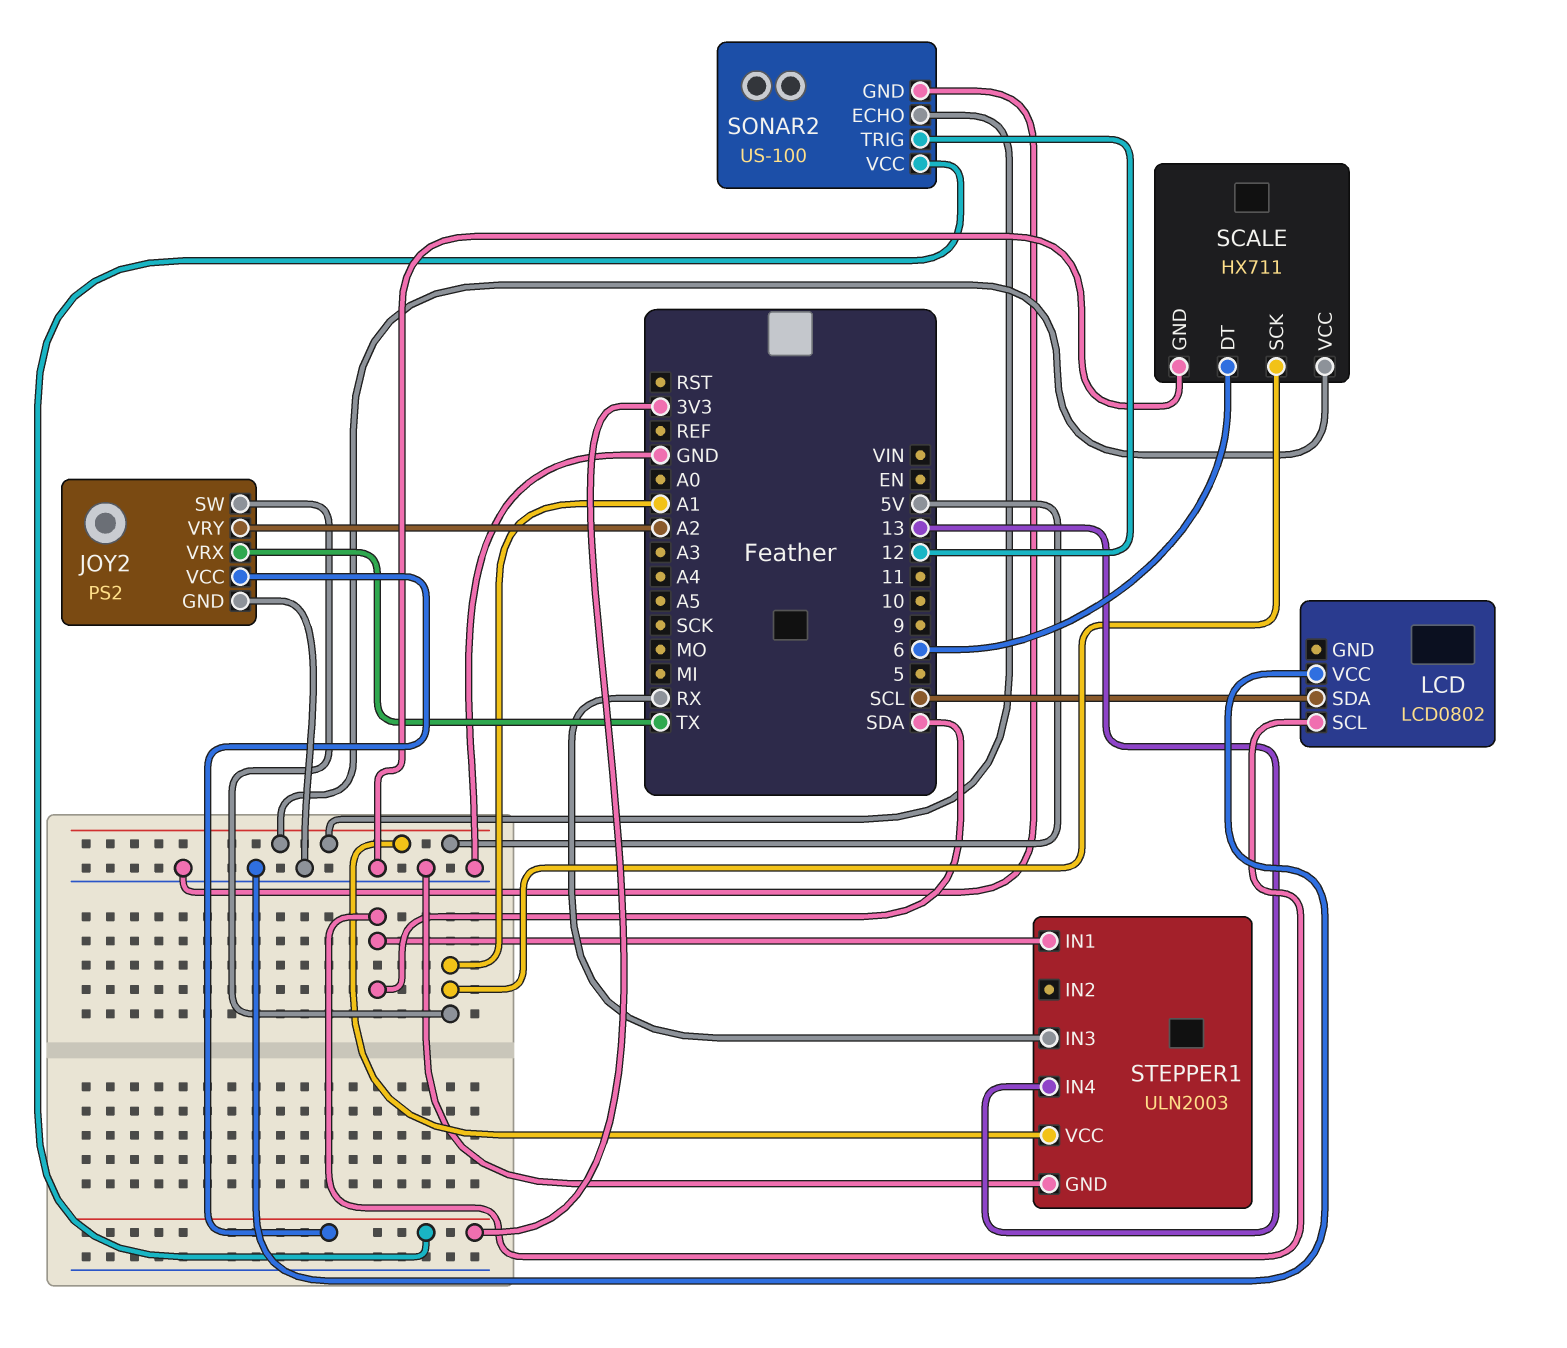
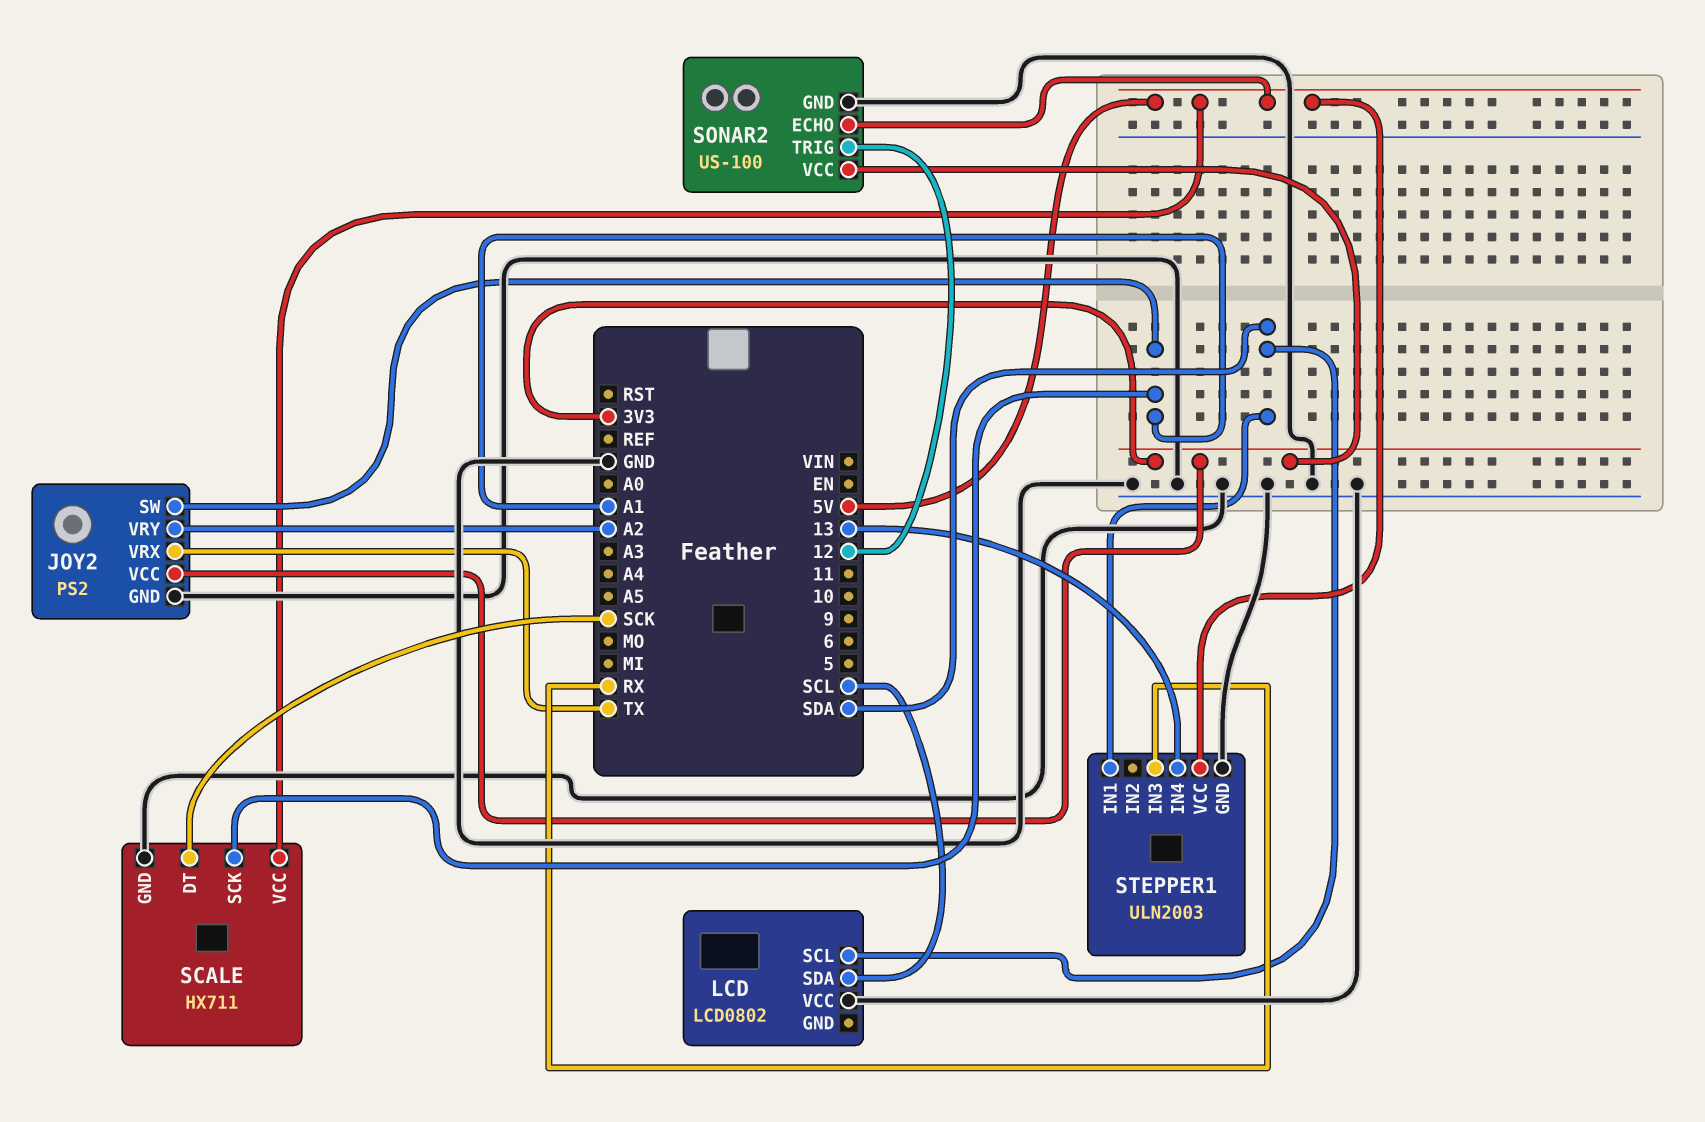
SCALE pin DT: 6 -> SCK

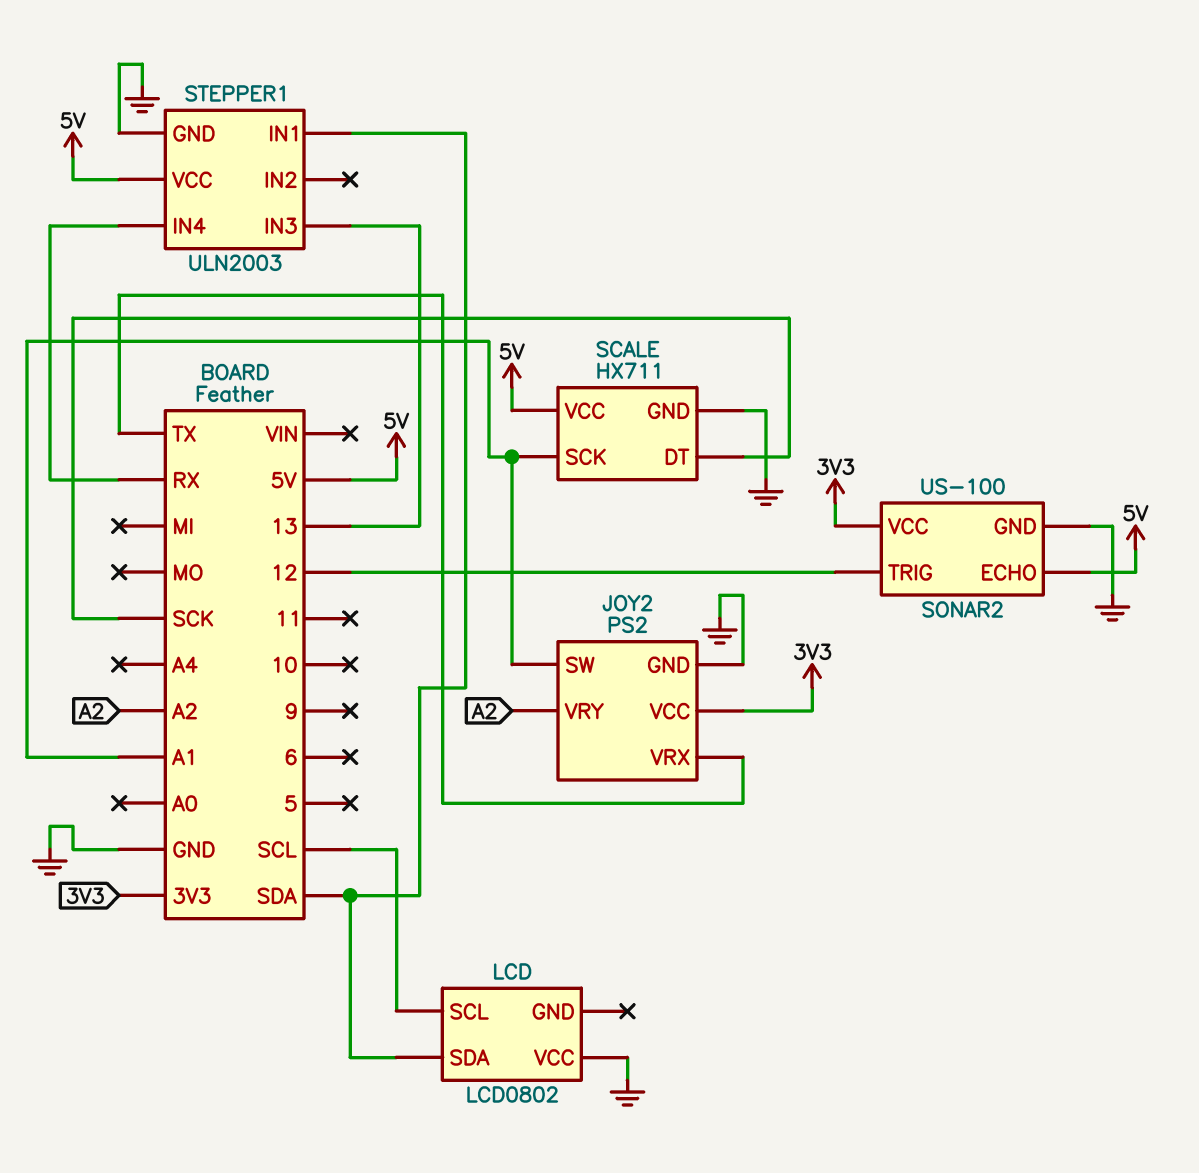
LCD pin SCL: SDA -> SCL
LCD pin SDA: SCL -> SDA
STEPPER1 pin IN3: RX -> 13
STEPPER1 pin IN4: 13 -> RX

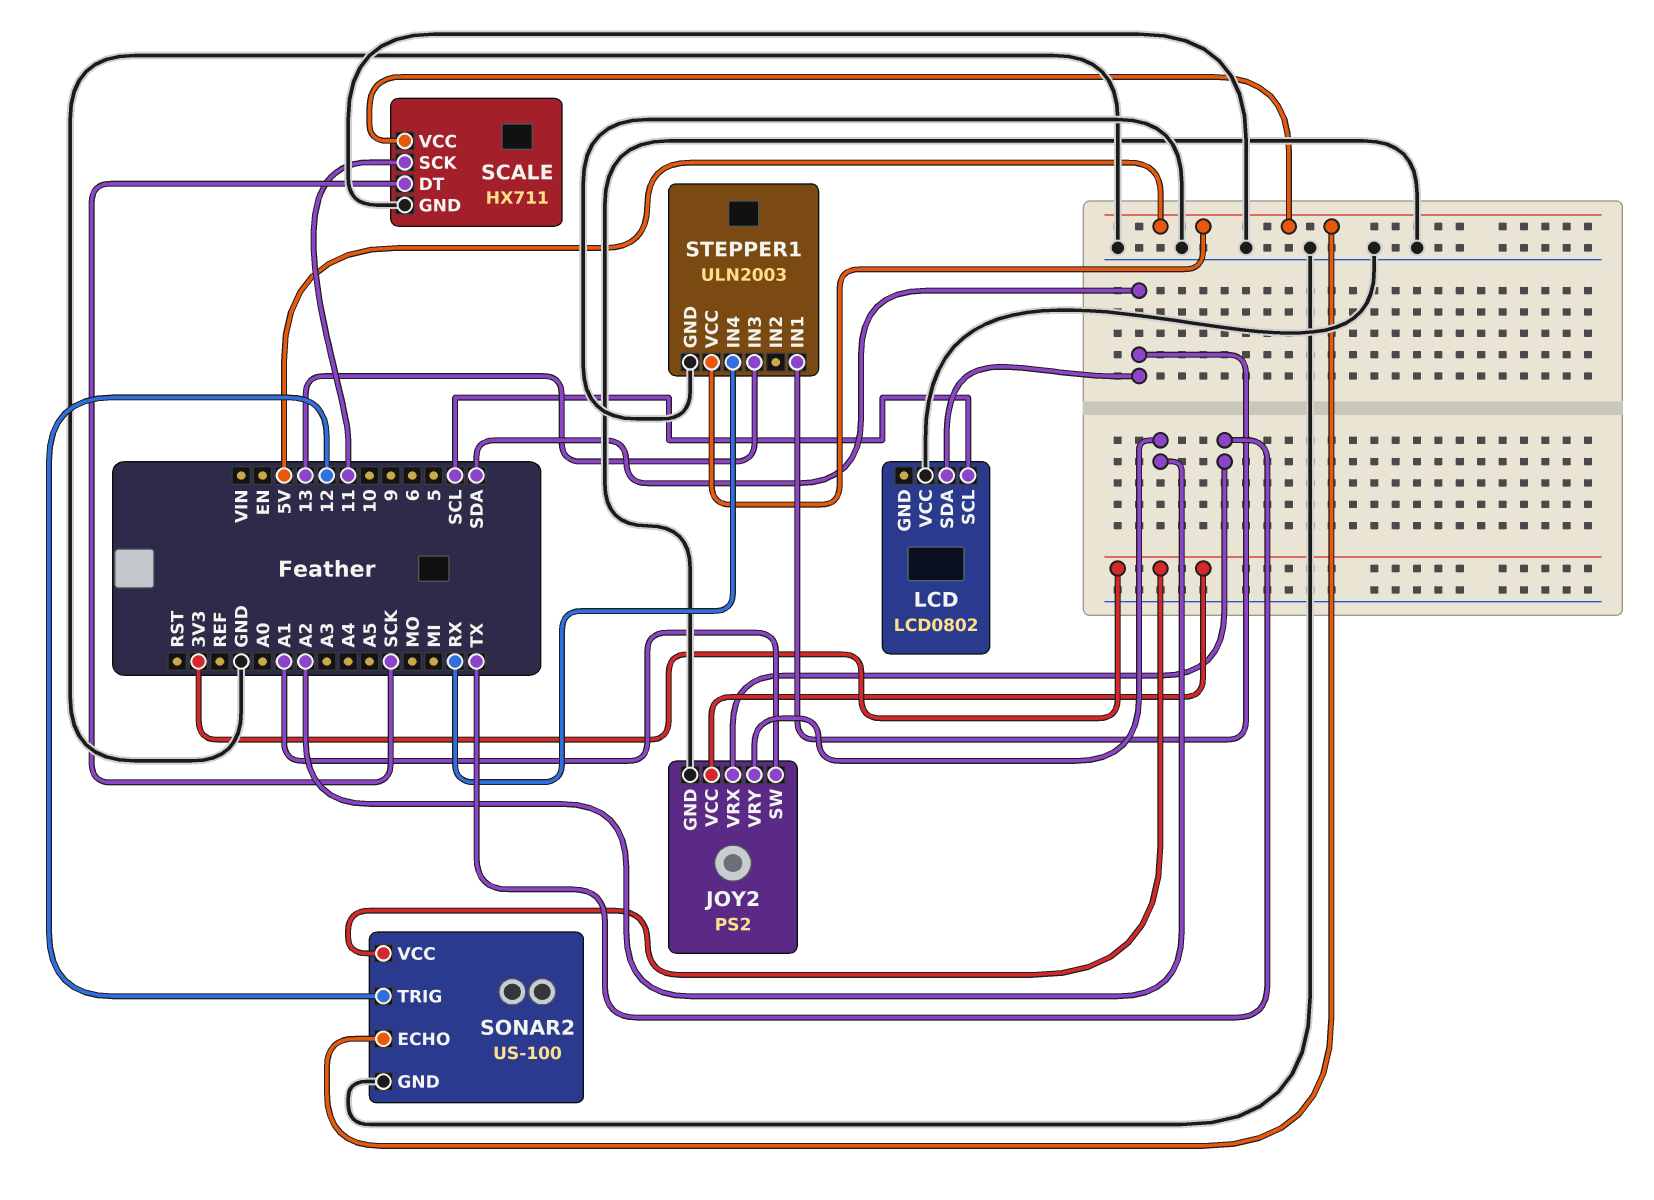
SCALE pin SCK: A1 -> 11

